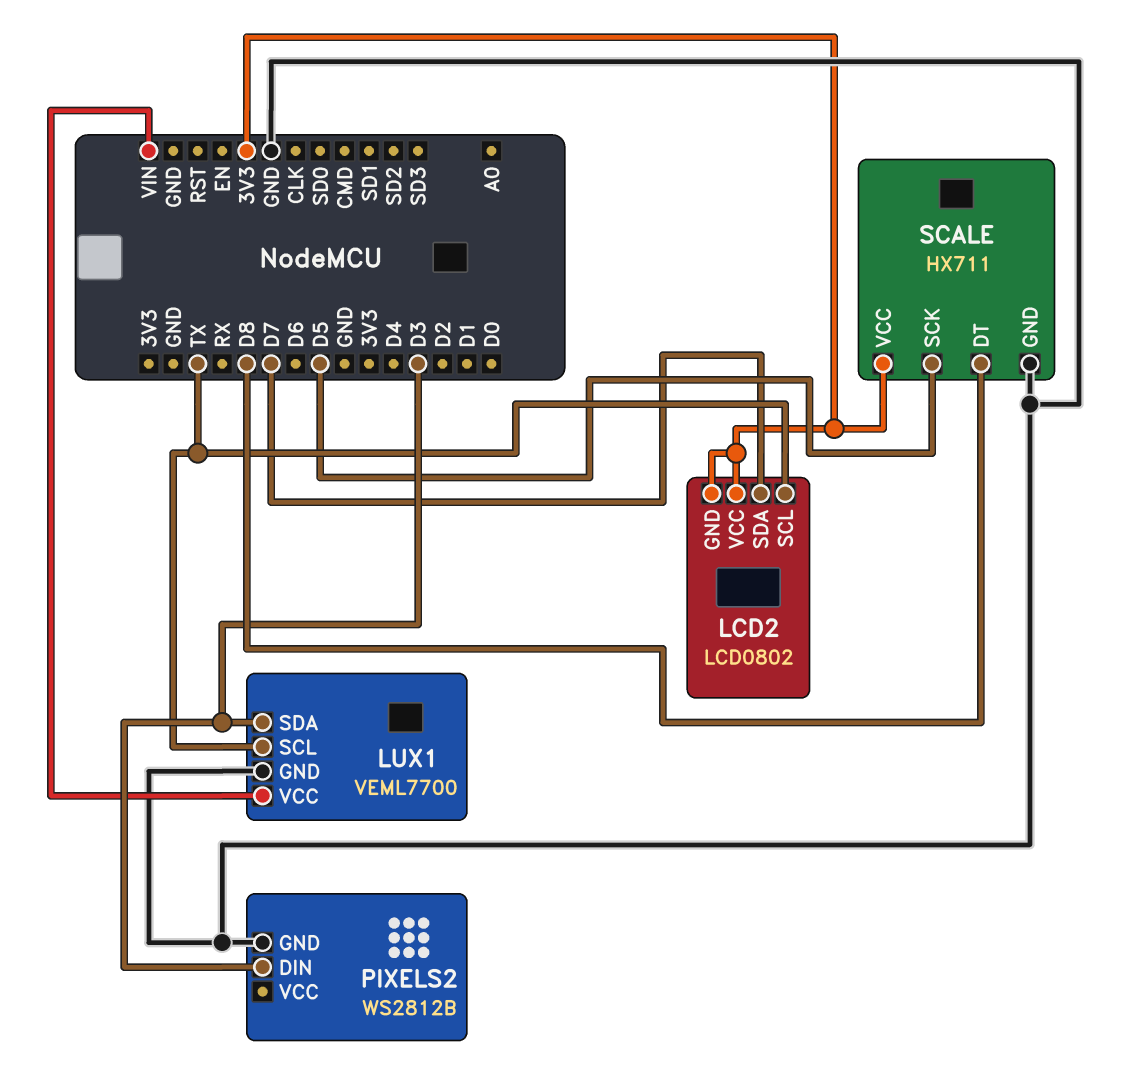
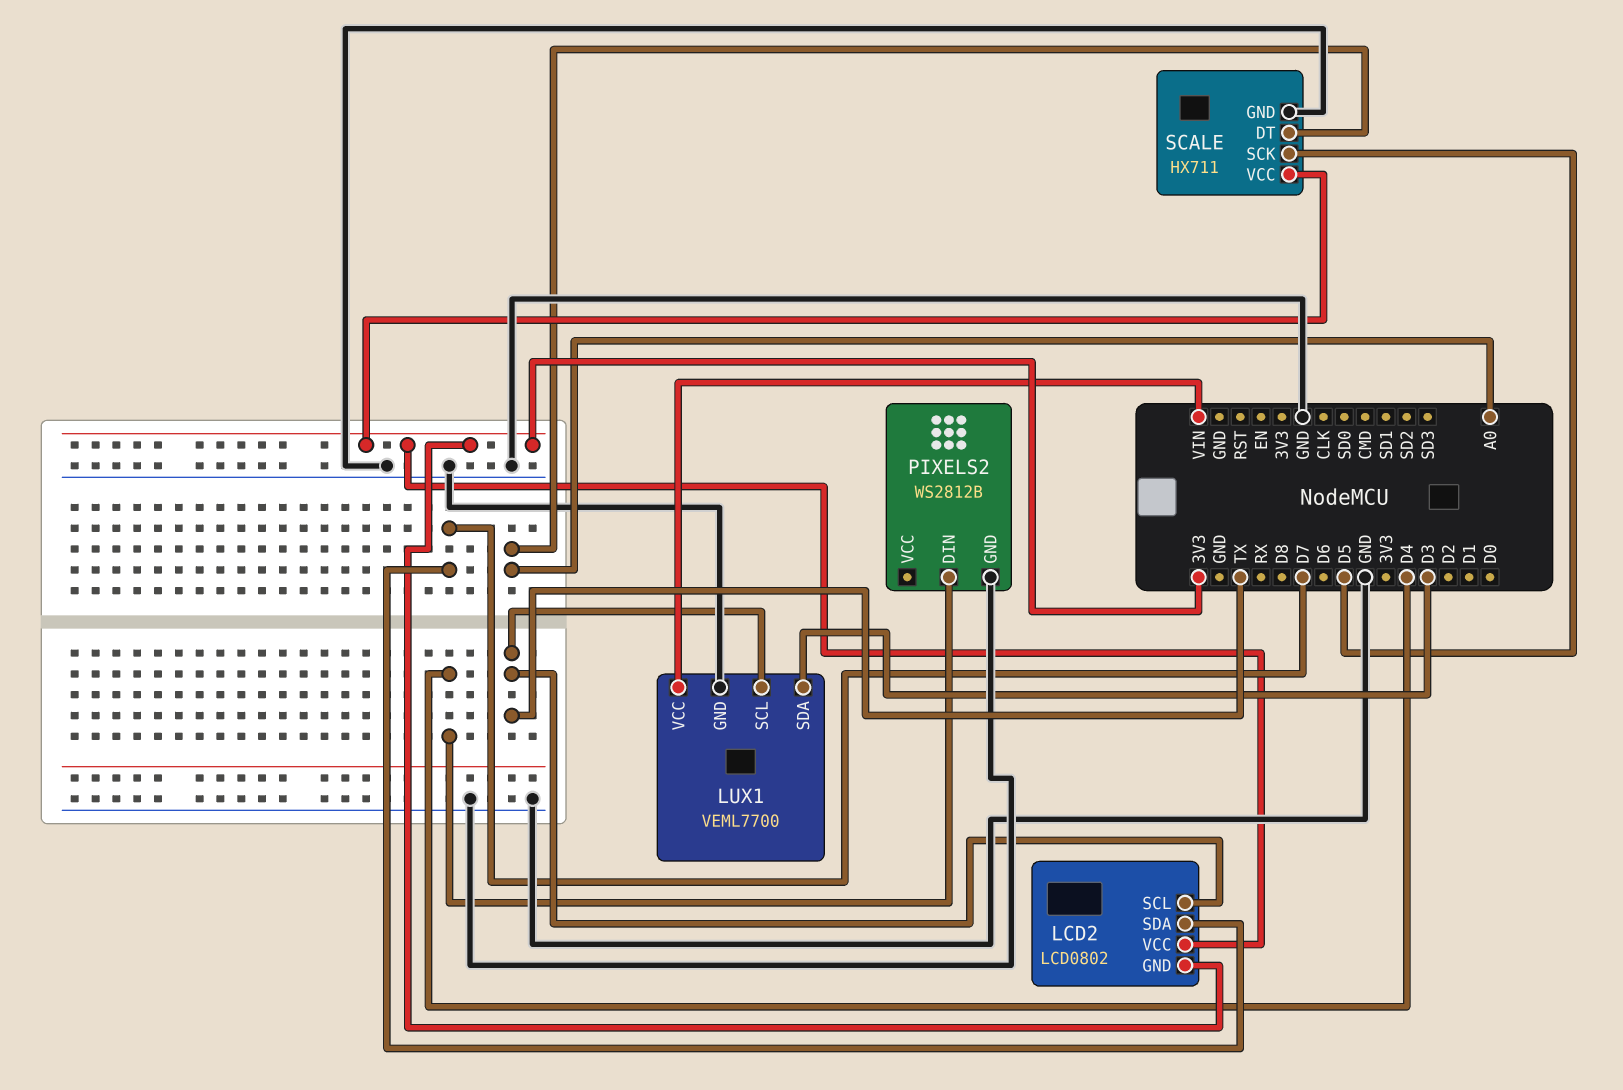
PIXELS2 pin DIN: D3 -> D4
SCALE pin DT: D8 -> A0

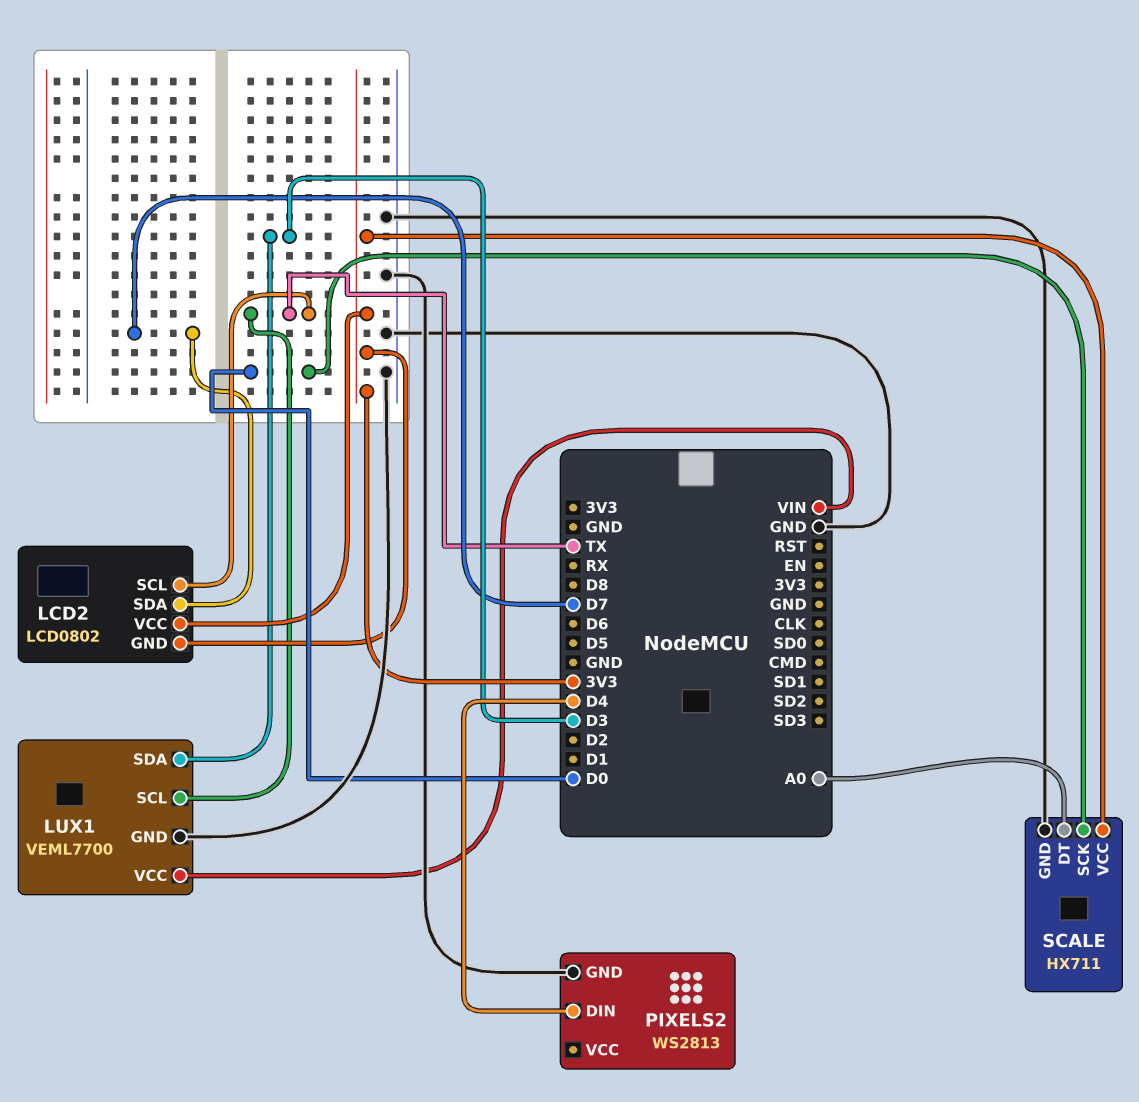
PIXELS2: WS2812B -> WS2813
SCALE pin SCK: D5 -> D0

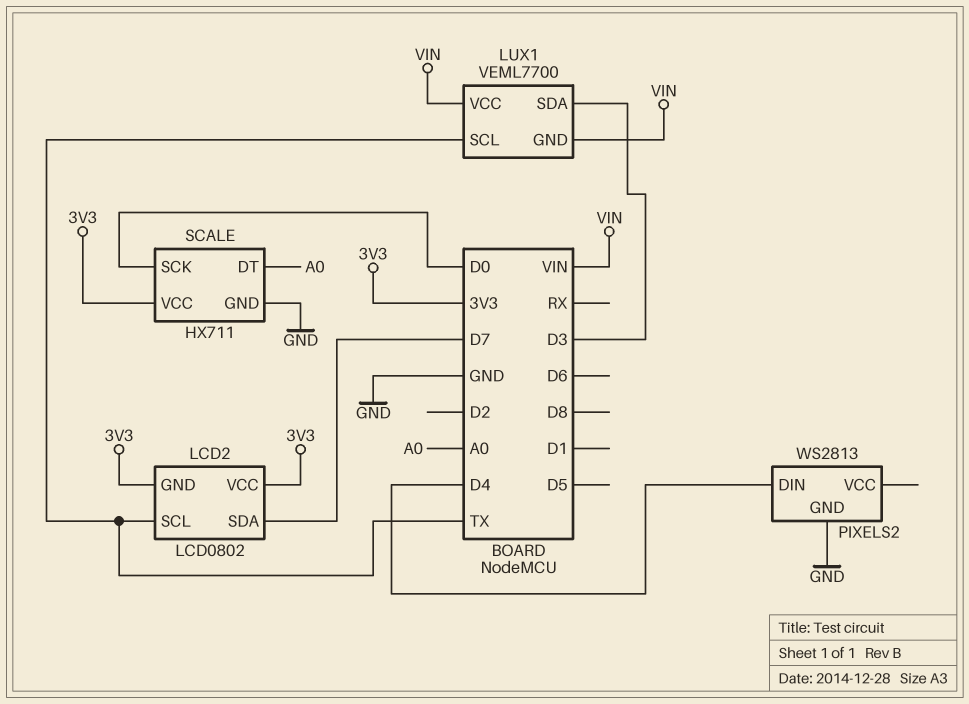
LUX1 pin GND: GND -> VIN

